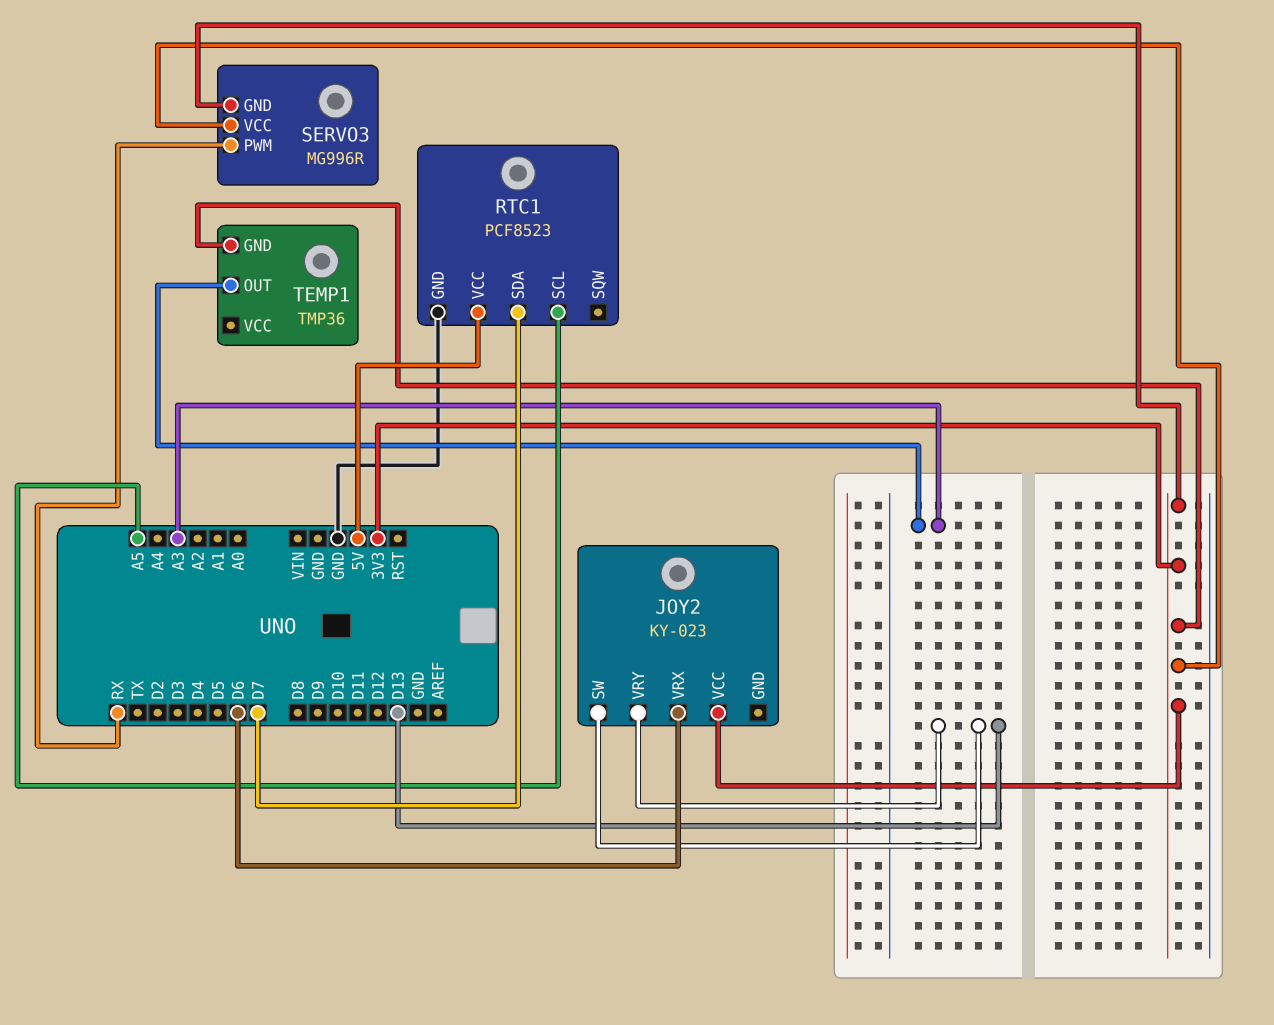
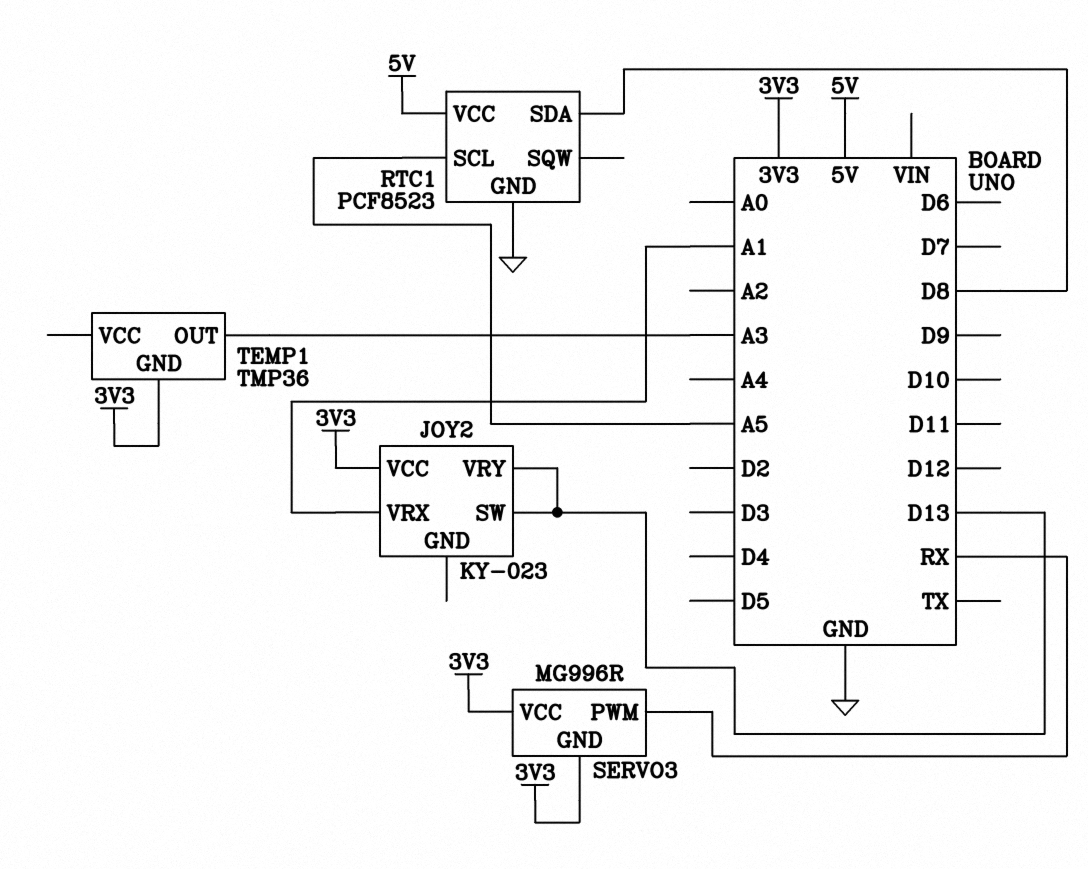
JOY2 pin VRX: D6 -> A1
RTC1 pin SDA: D7 -> D8

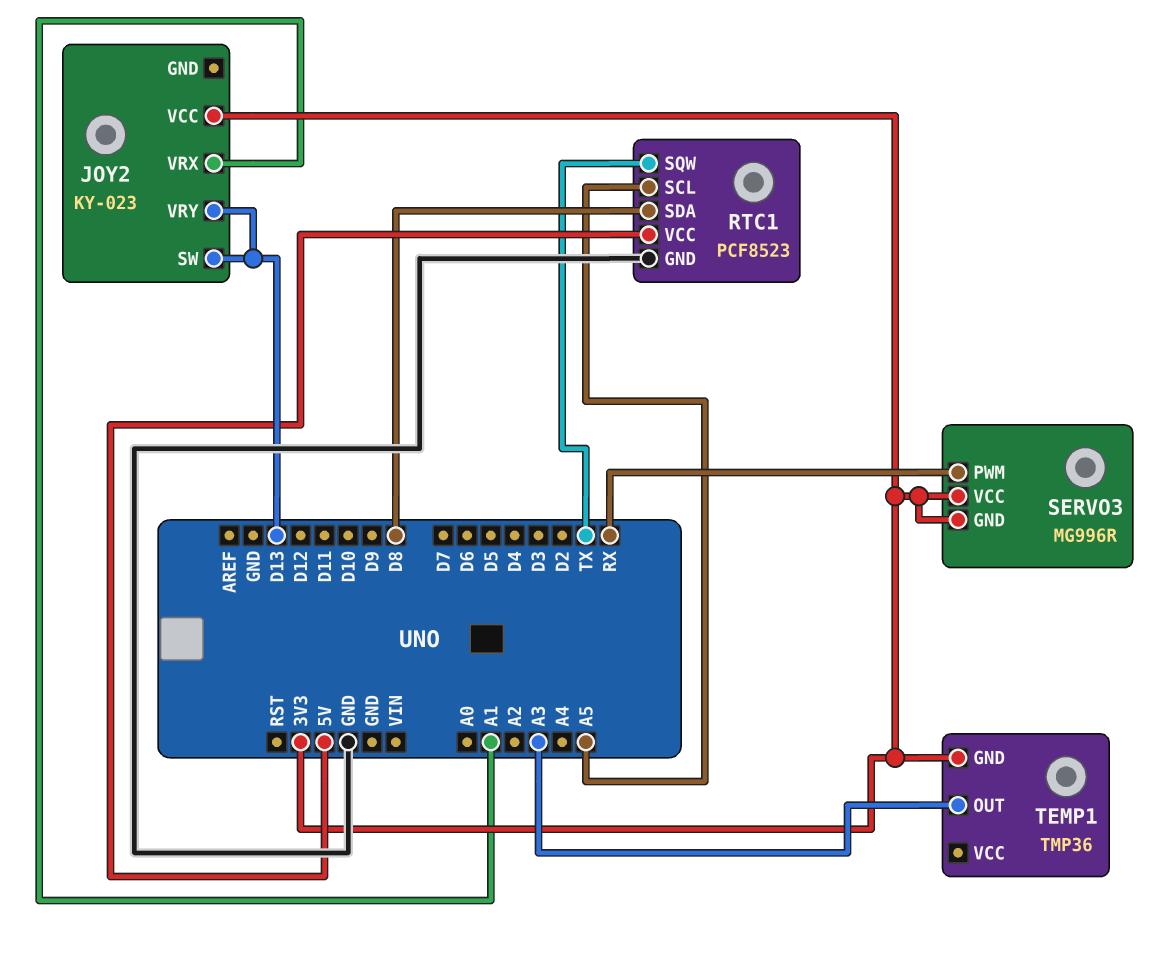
RTC1 pin SQW: none -> TX

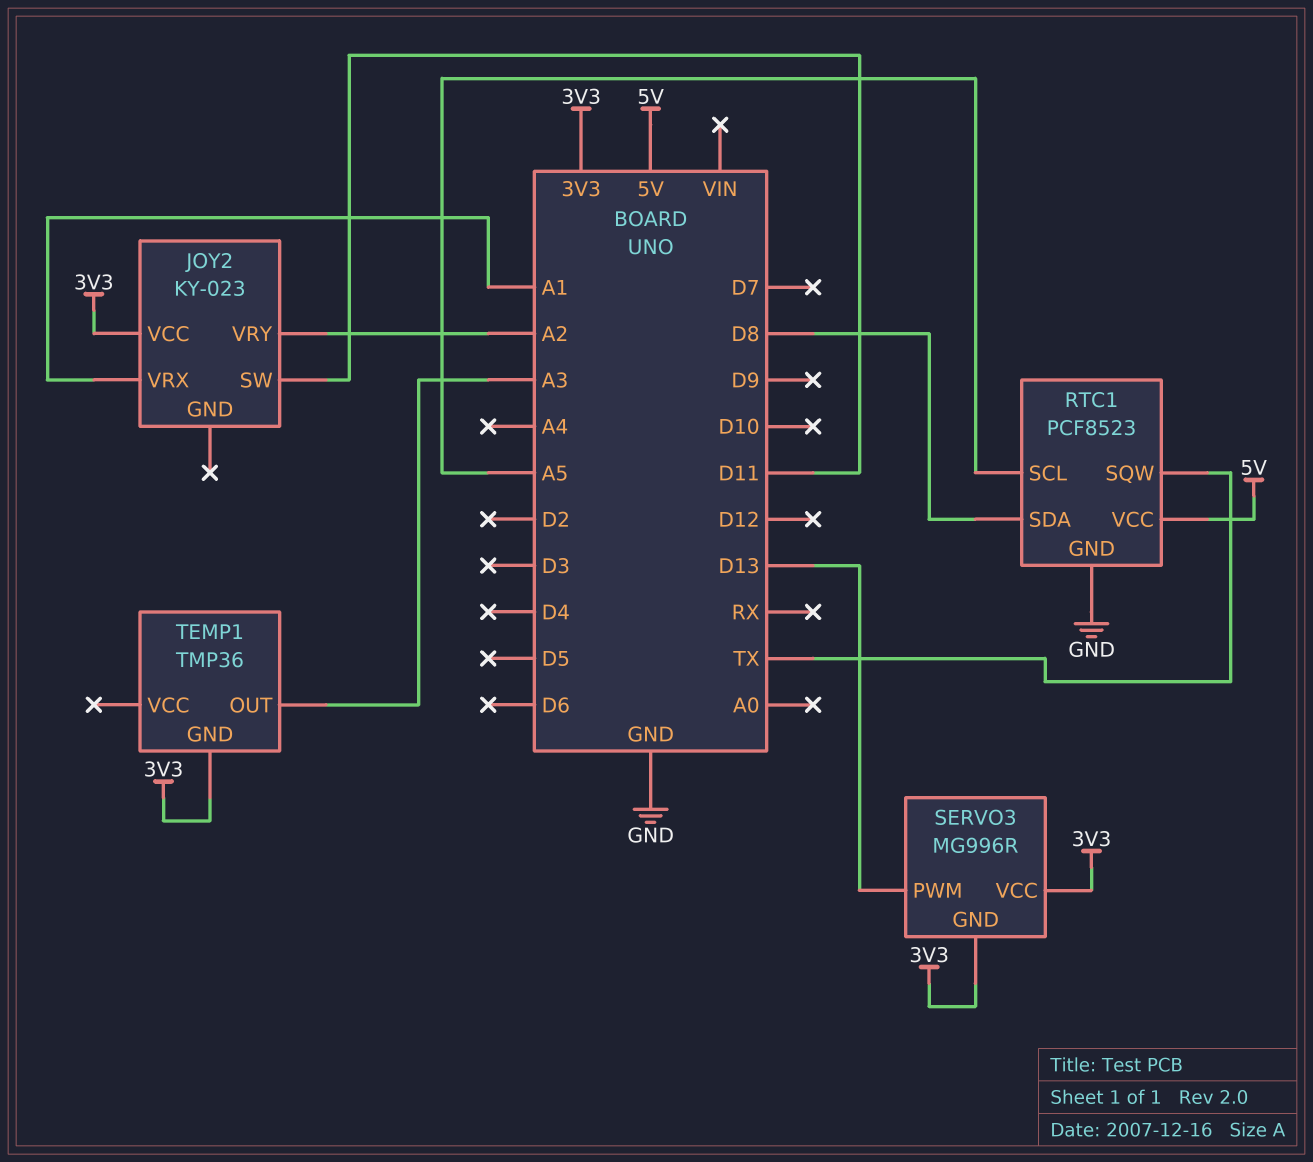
JOY2 pin SW: D13 -> D11
JOY2 pin VRY: D13 -> A2
SERVO3 pin PWM: RX -> D13

